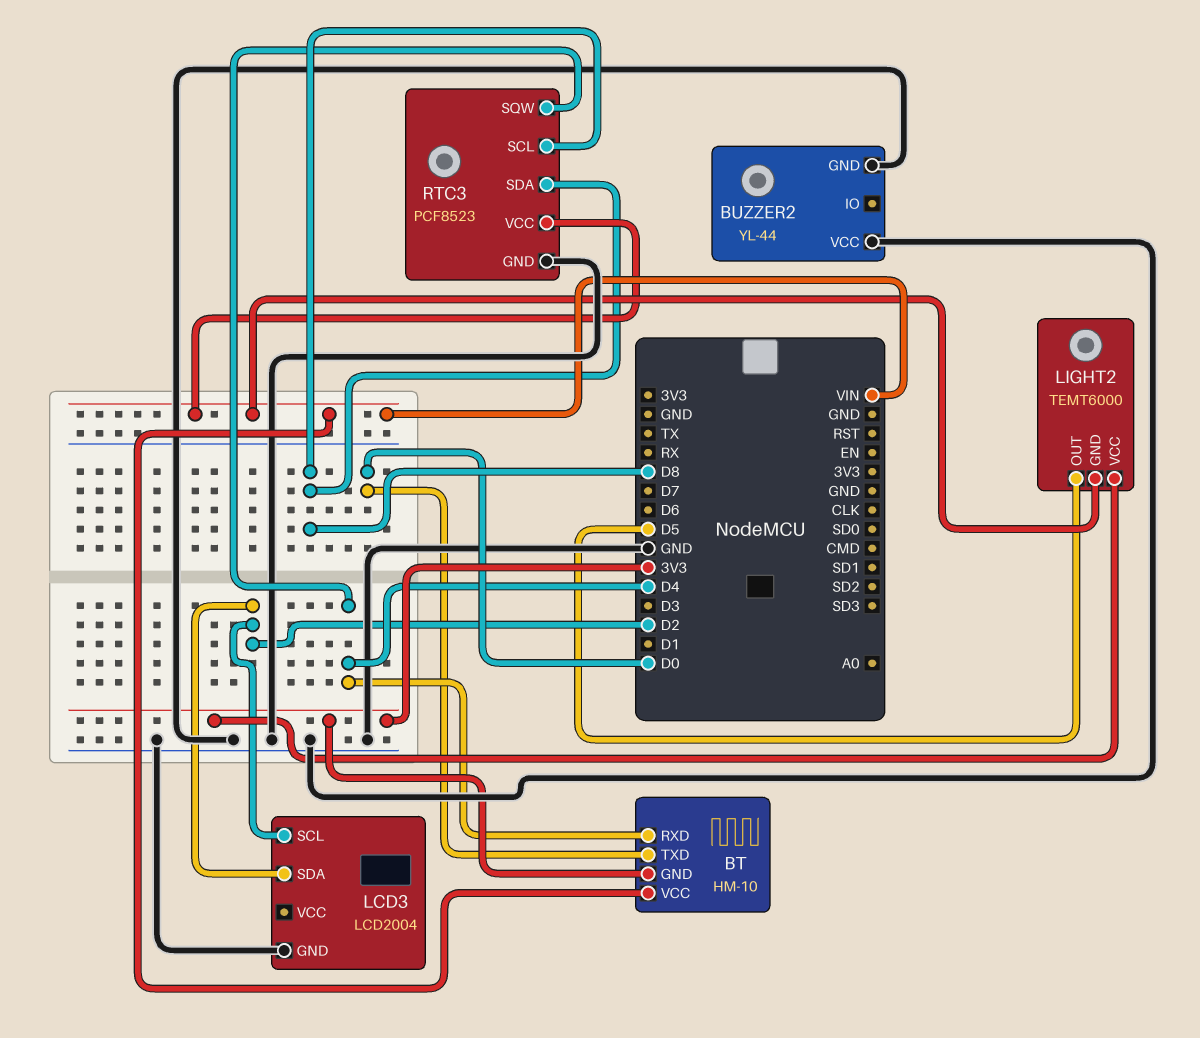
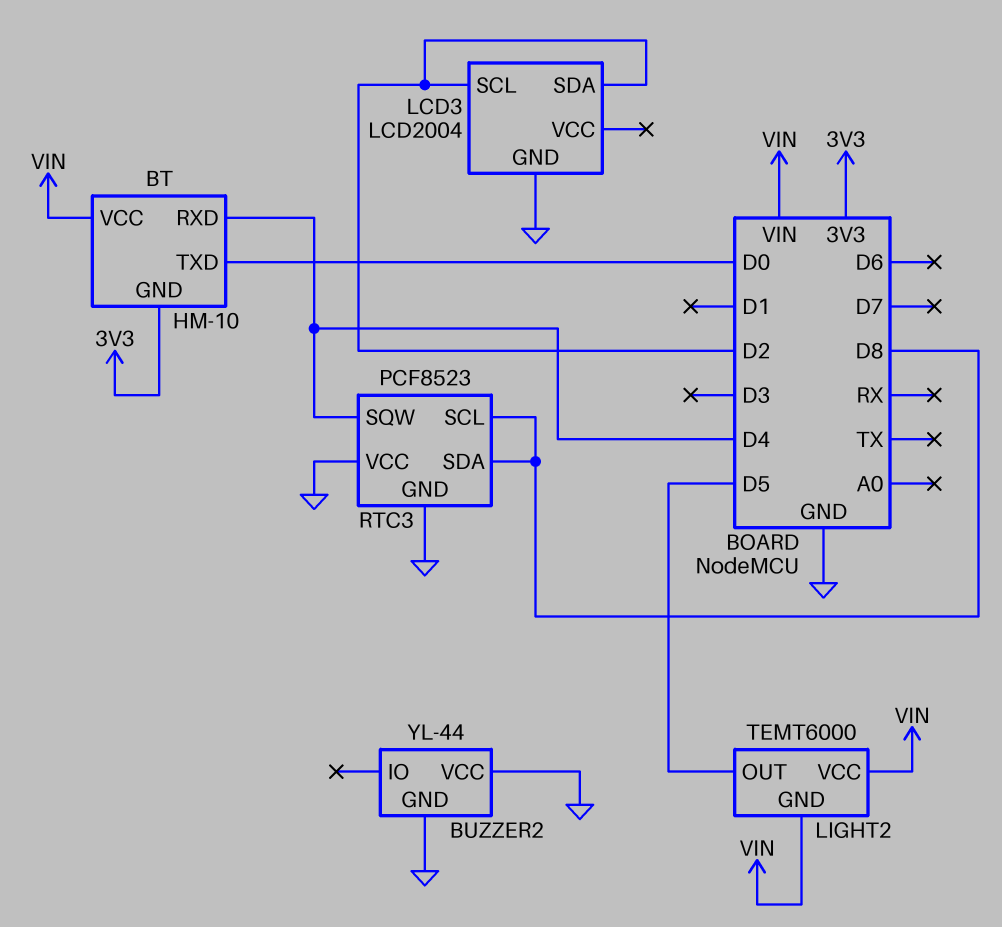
LIGHT2 pin VCC: 3V3 -> VIN
RTC3 pin VCC: VIN -> GND

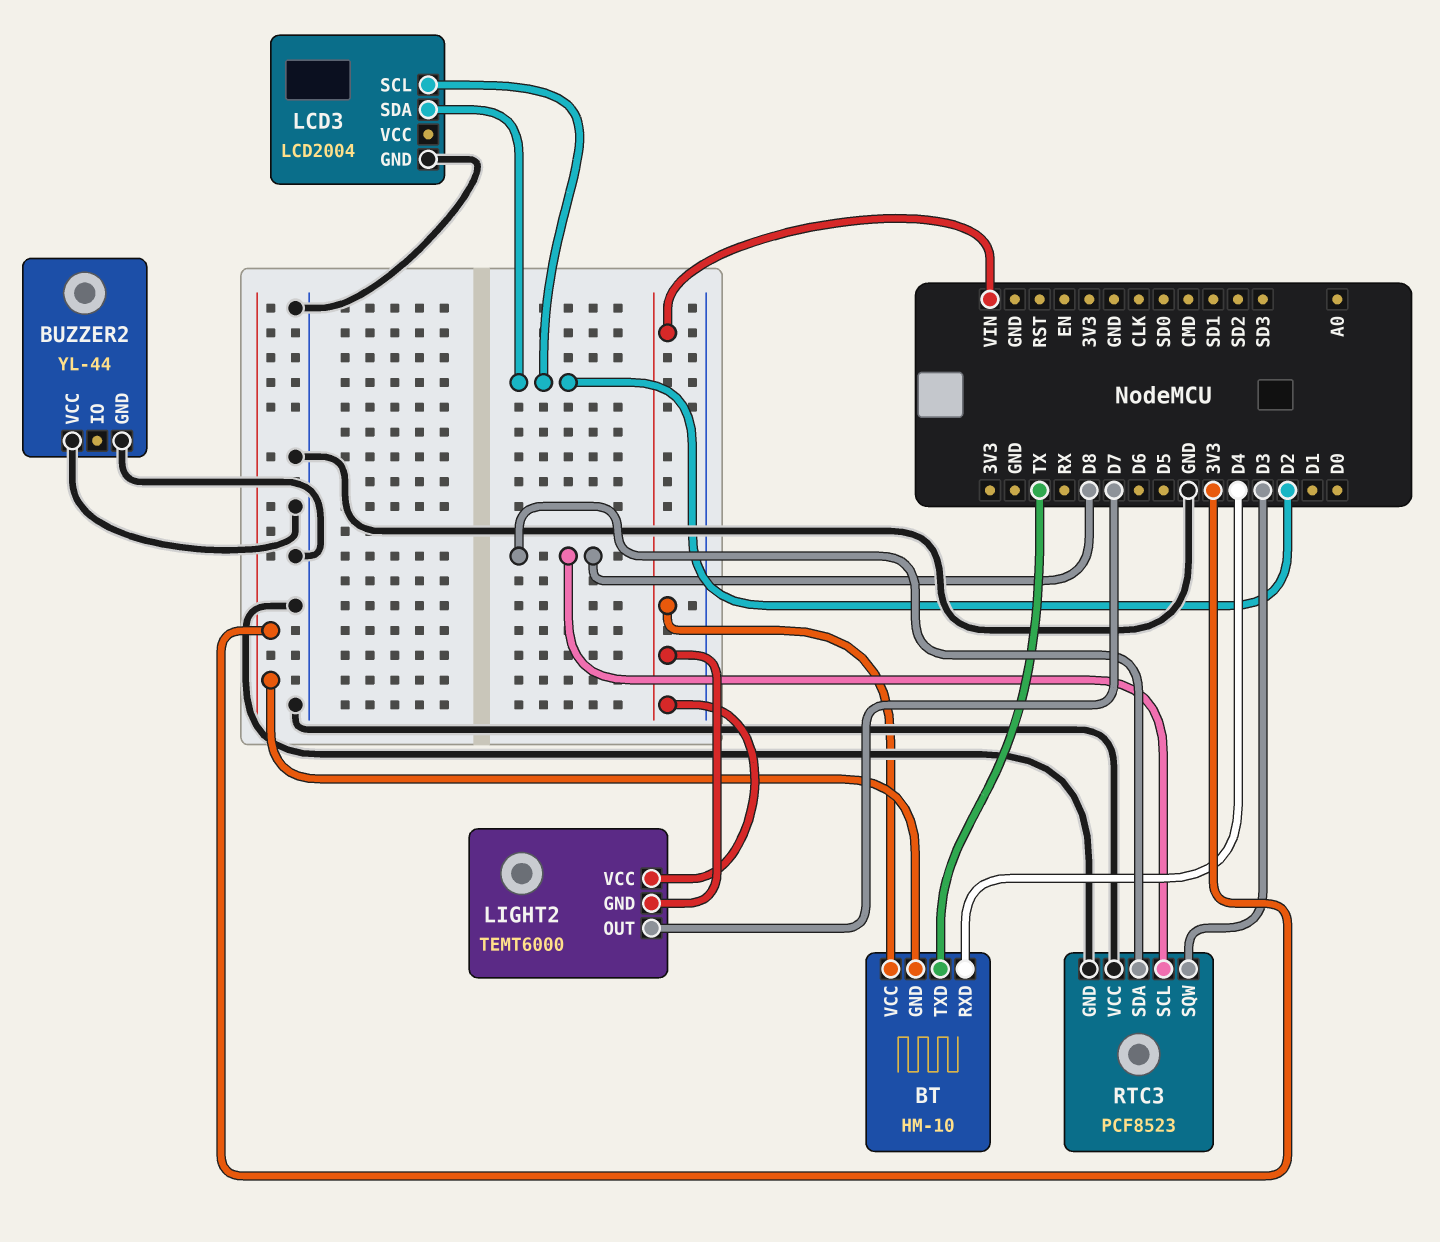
BT pin TXD: D0 -> TX
LIGHT2 pin OUT: D5 -> D7
RTC3 pin SQW: D4 -> D3

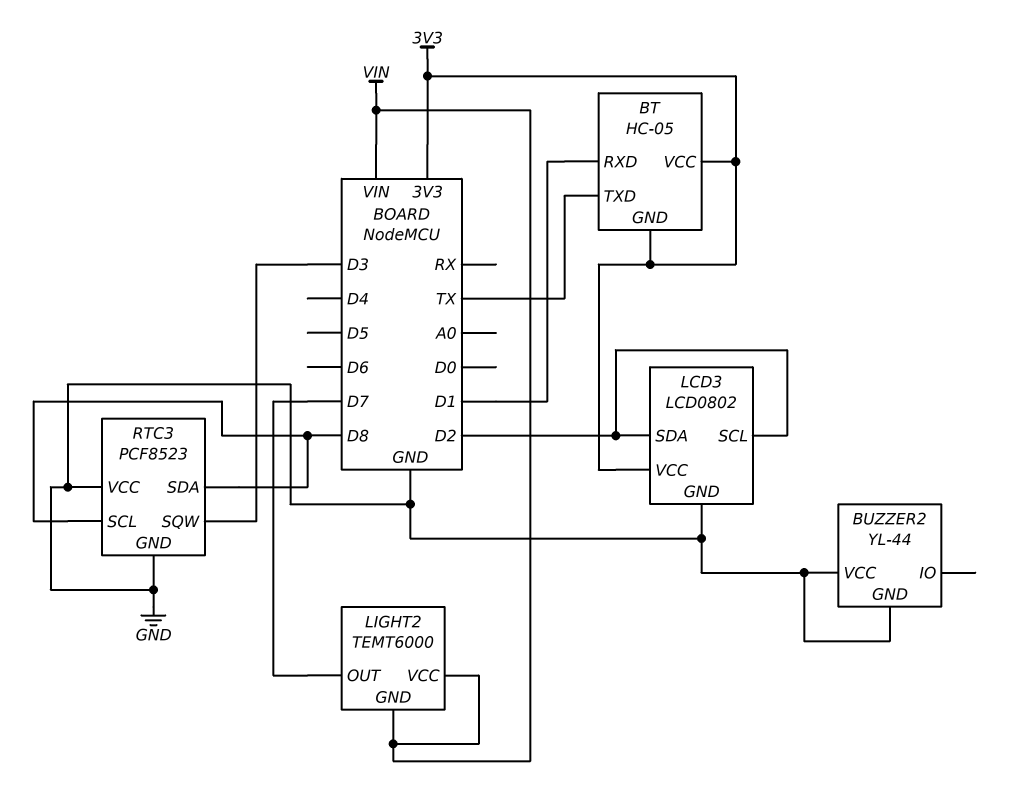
BT: HM-10 -> HC-05
BT pin RXD: D4 -> D1
BT pin VCC: VIN -> 3V3
LCD3: LCD2004 -> LCD0802
LCD3 pin VCC: none -> 3V3

